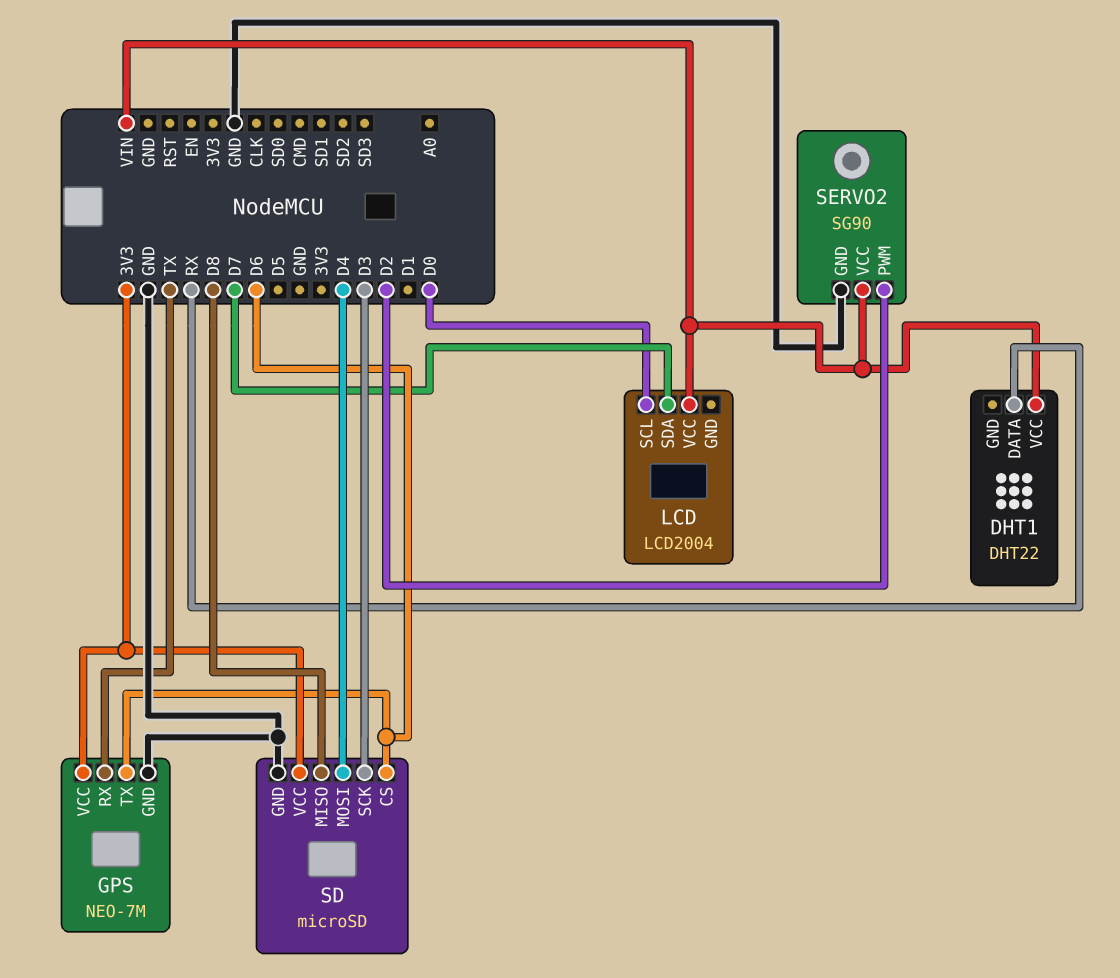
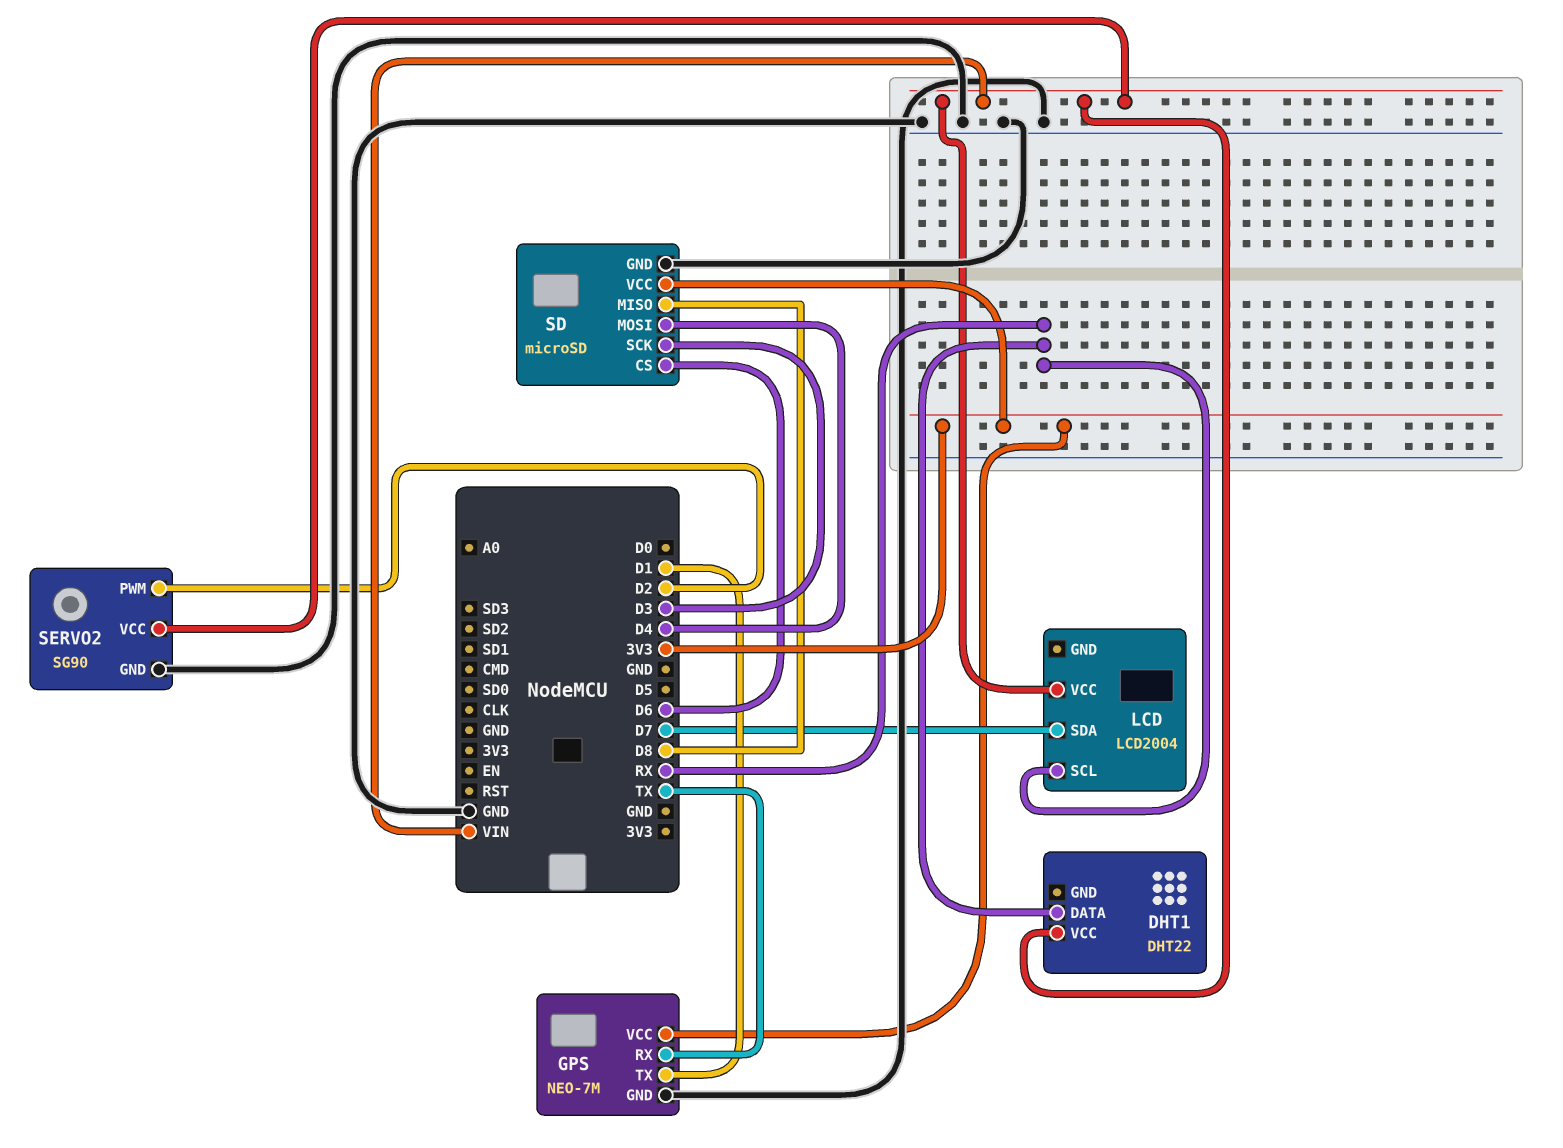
GPS pin TX: D6 -> D1
LCD pin SCL: D0 -> RX

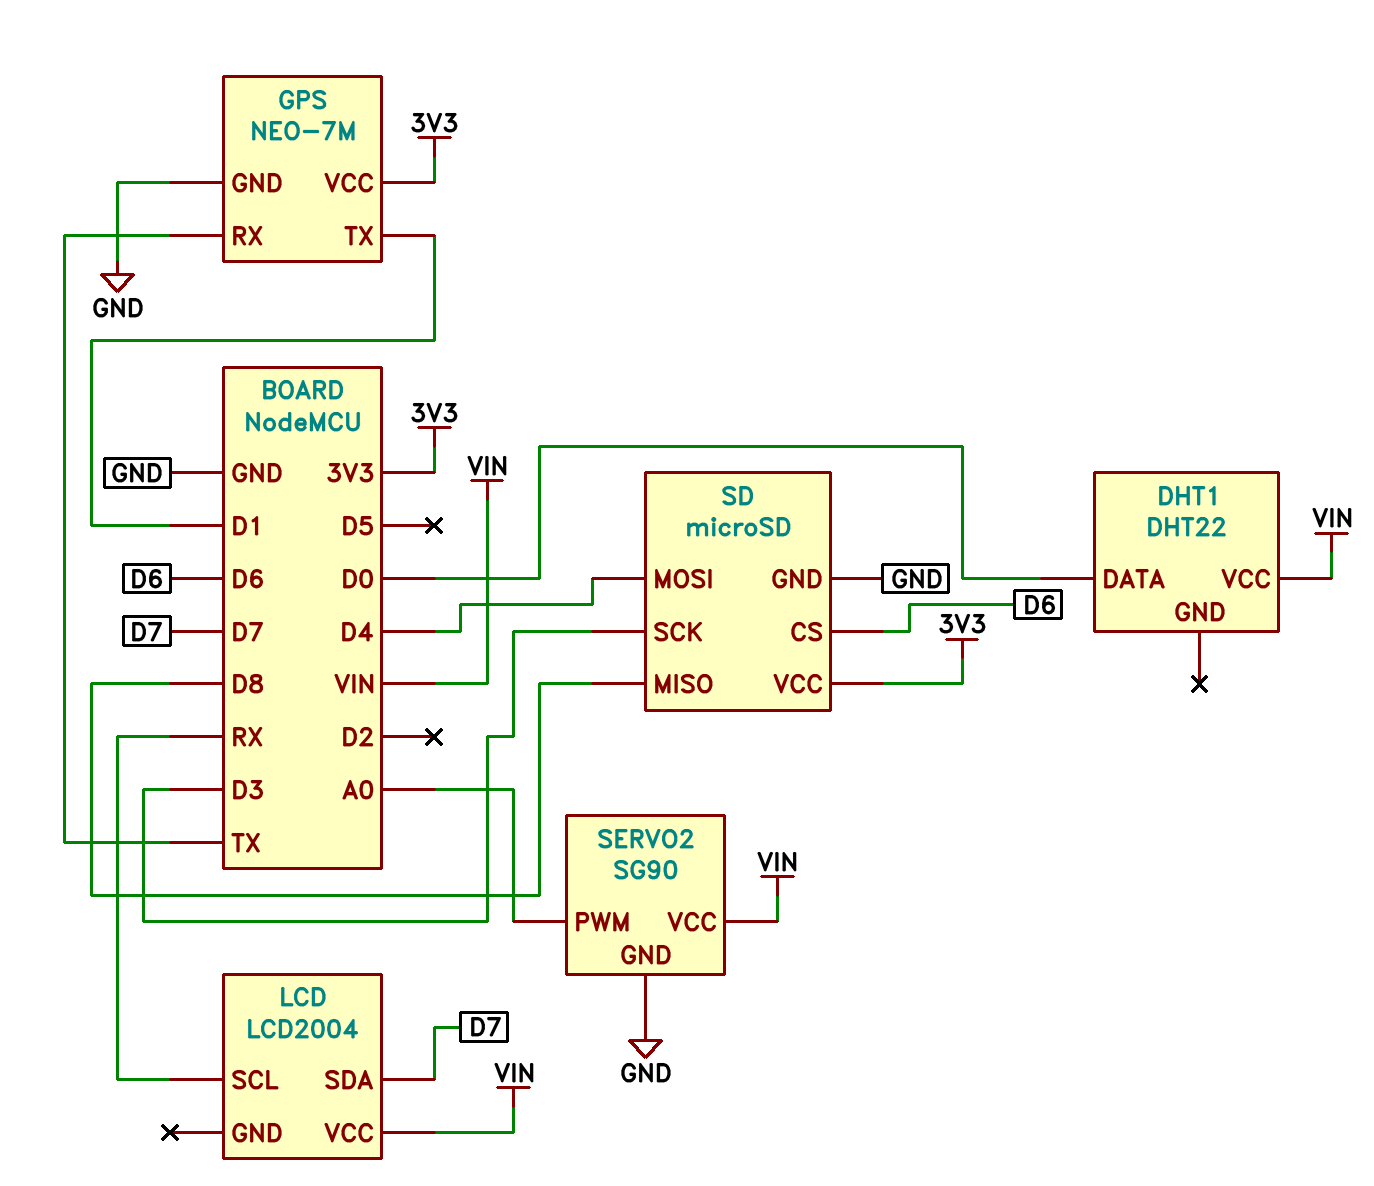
DHT1 pin DATA: RX -> D0
SERVO2 pin PWM: D2 -> A0

